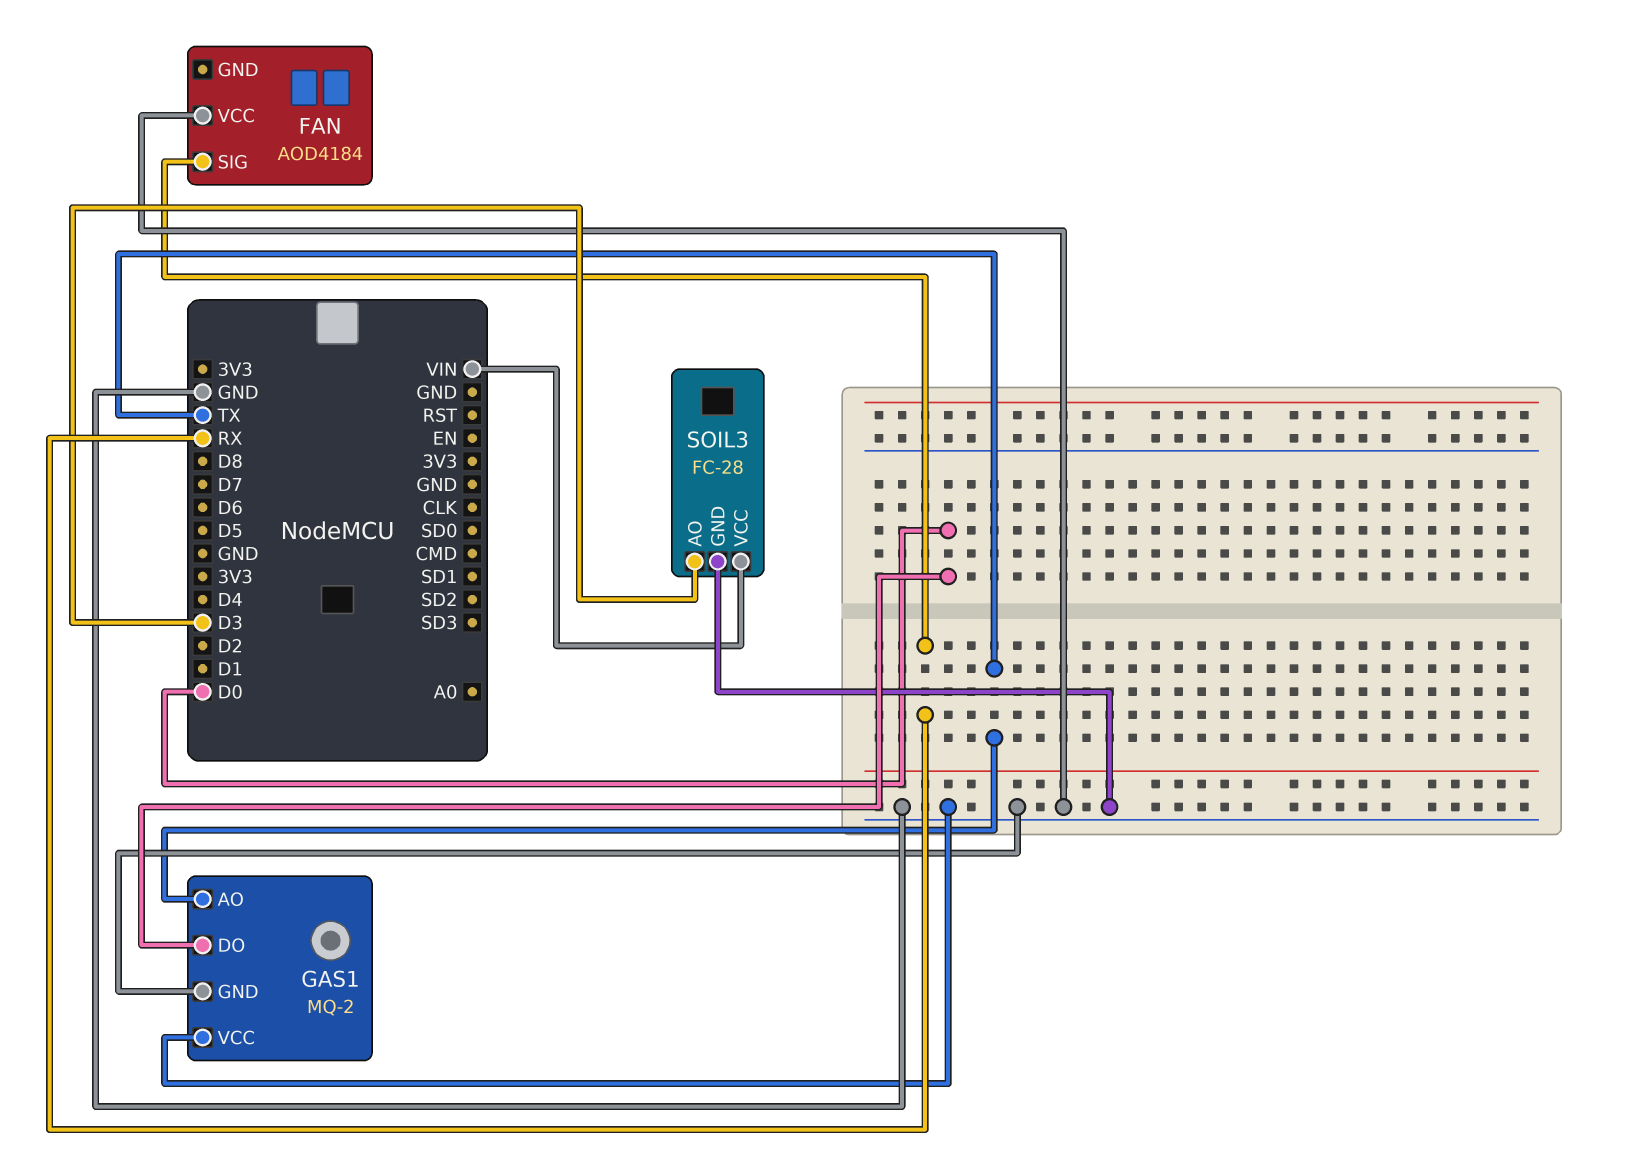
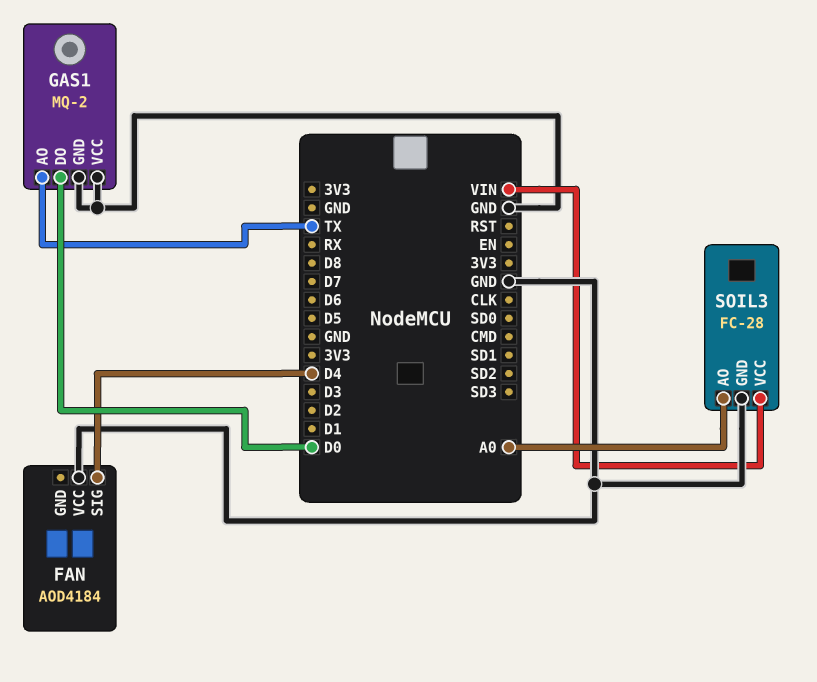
FAN pin SIG: RX -> D4
SOIL3 pin AO: D3 -> A0

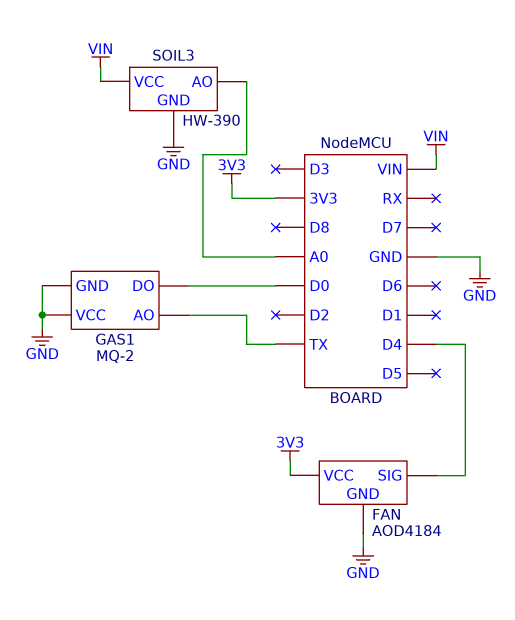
FAN pin GND: none -> GND
FAN pin VCC: GND -> 3V3
SOIL3: FC-28 -> HW-390

